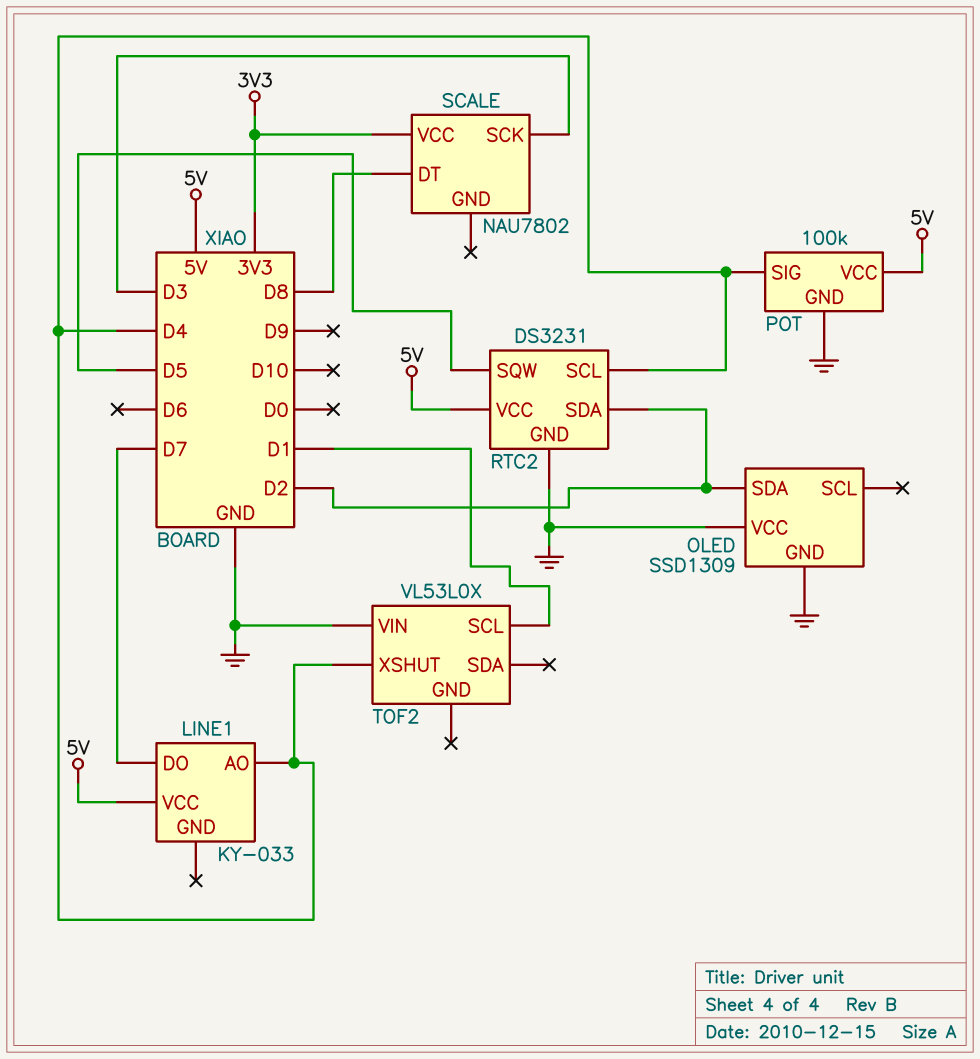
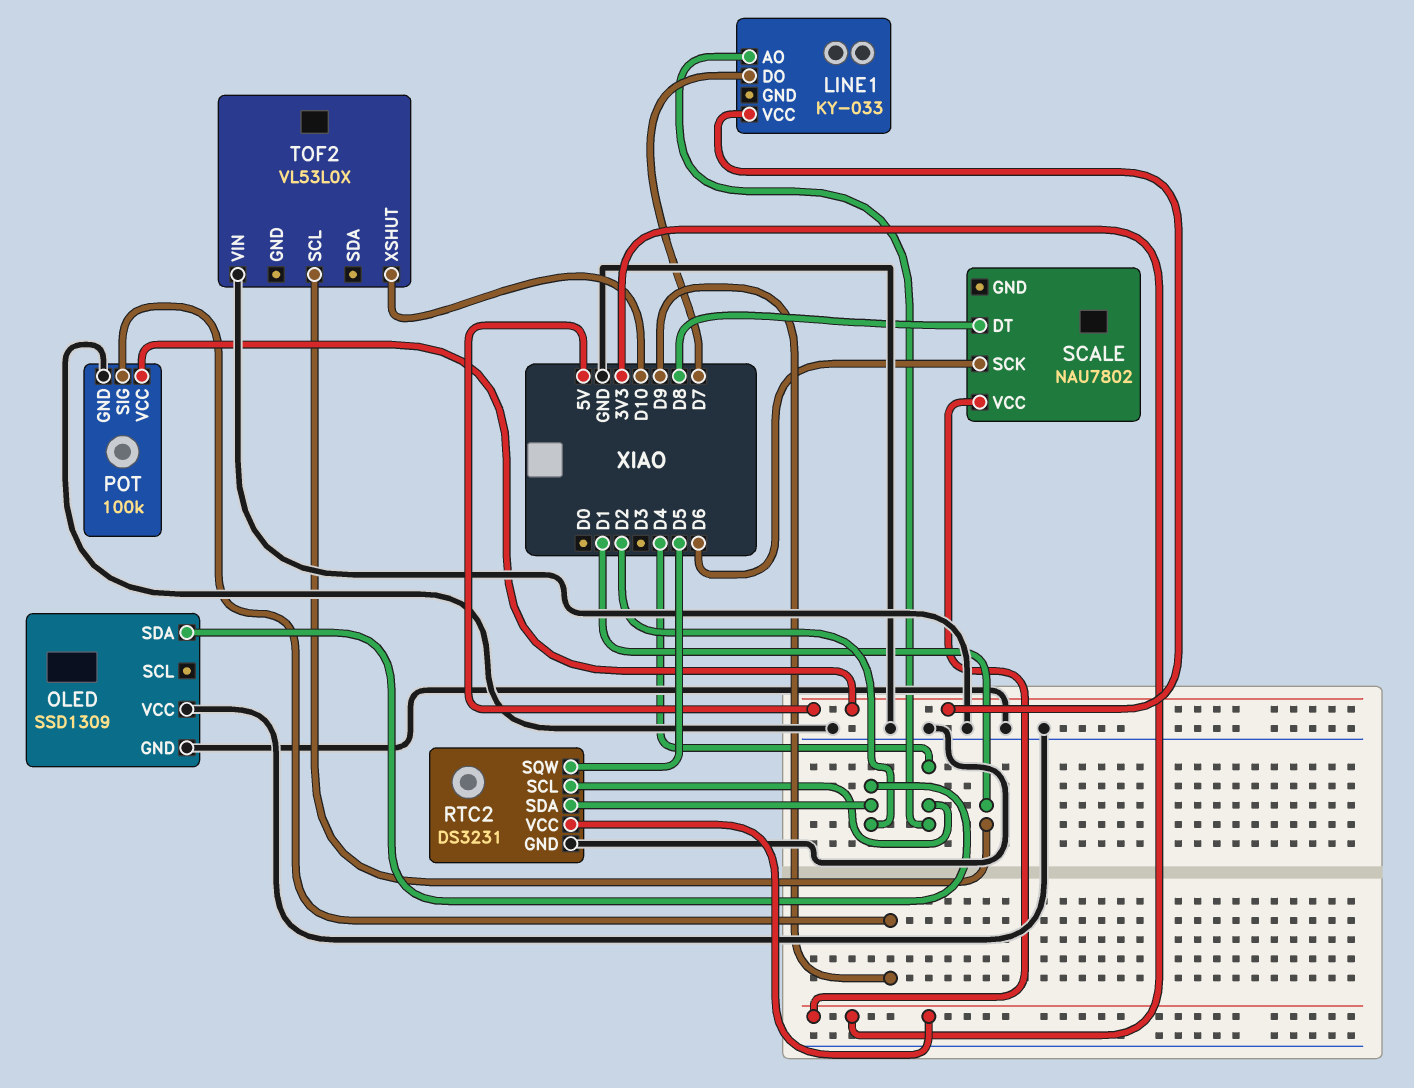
POT pin SIG: D4 -> D9
RTC2 pin VCC: 5V -> 3V3
SCALE pin SCK: D3 -> D6
TOF2 pin XSHUT: D4 -> D10

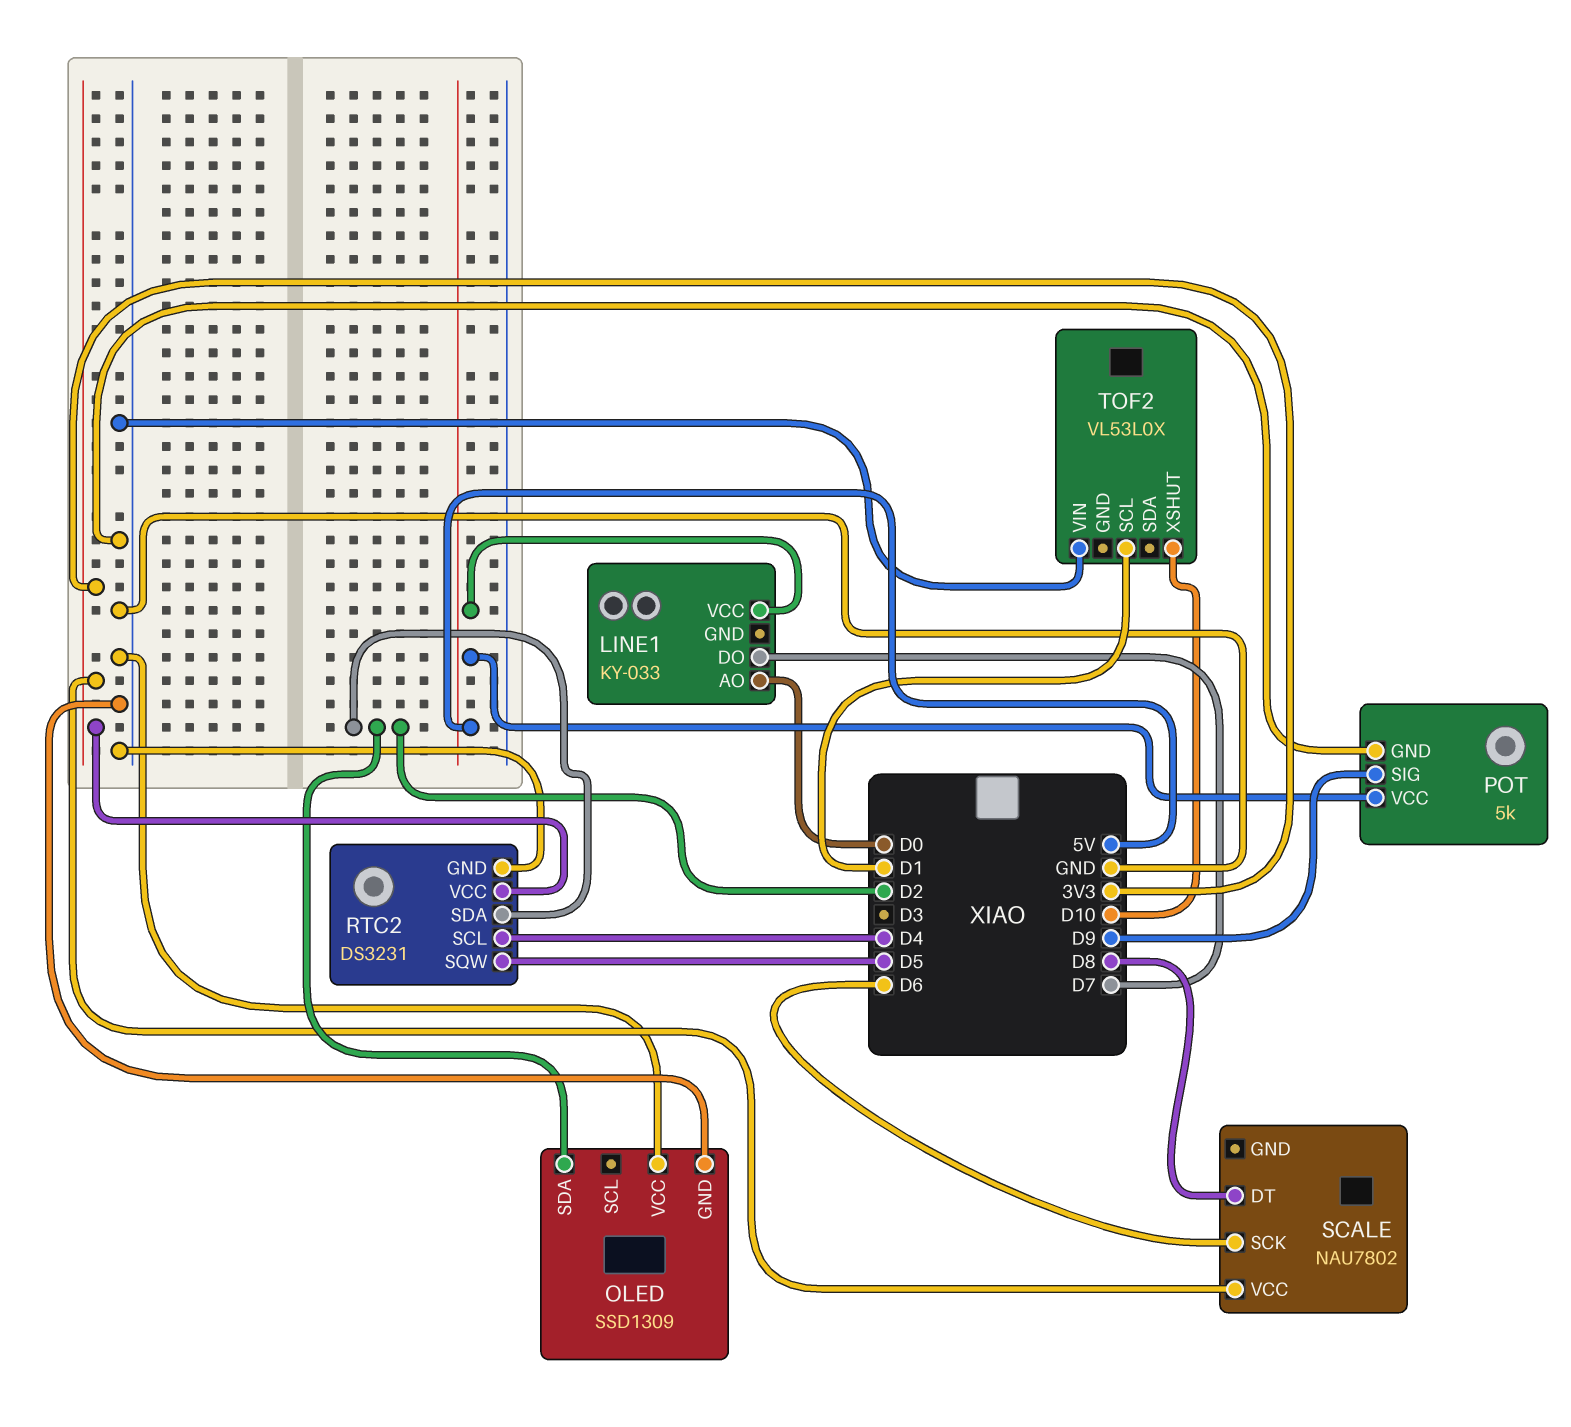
LINE1 pin AO: D4 -> D0
POT: 100k -> 5k

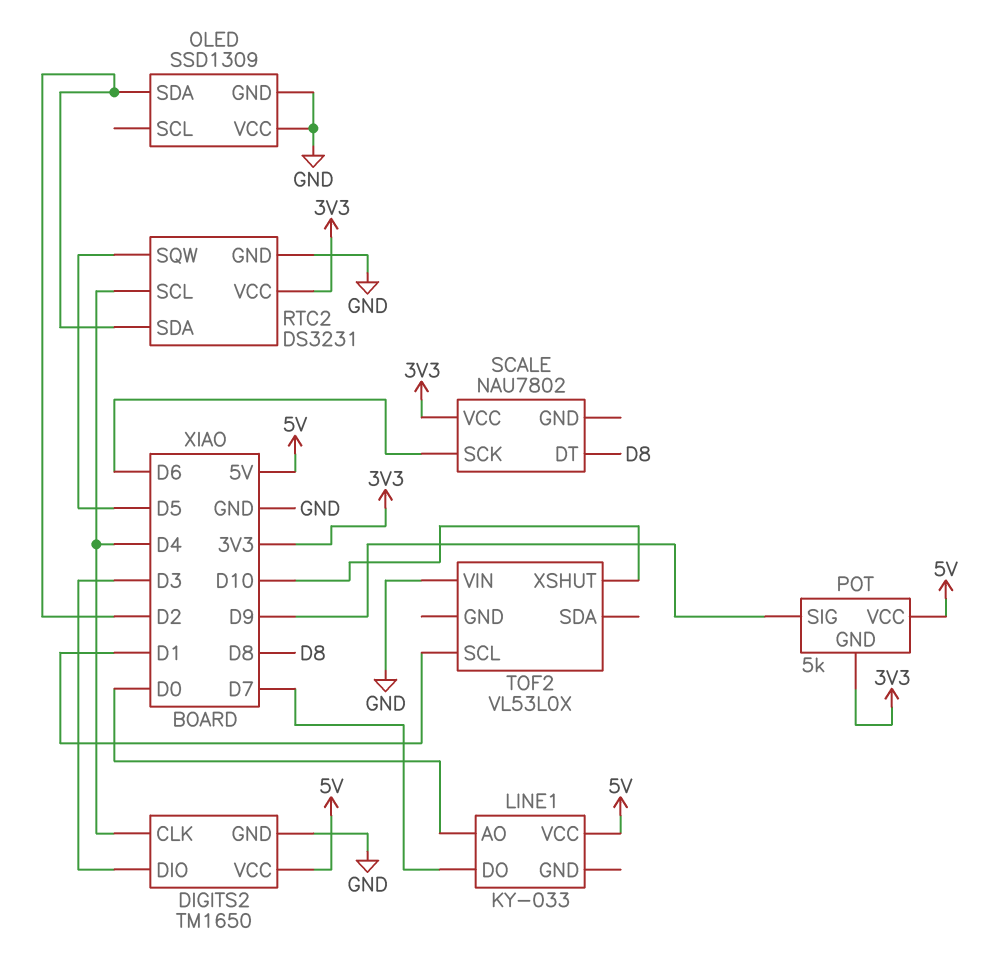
DIGITS2: none -> TM1650
DIGITS2 pin CLK: none -> D4
DIGITS2 pin DIO: none -> D3
DIGITS2 pin GND: none -> GND
DIGITS2 pin VCC: none -> 5V
POT pin GND: GND -> 3V3

